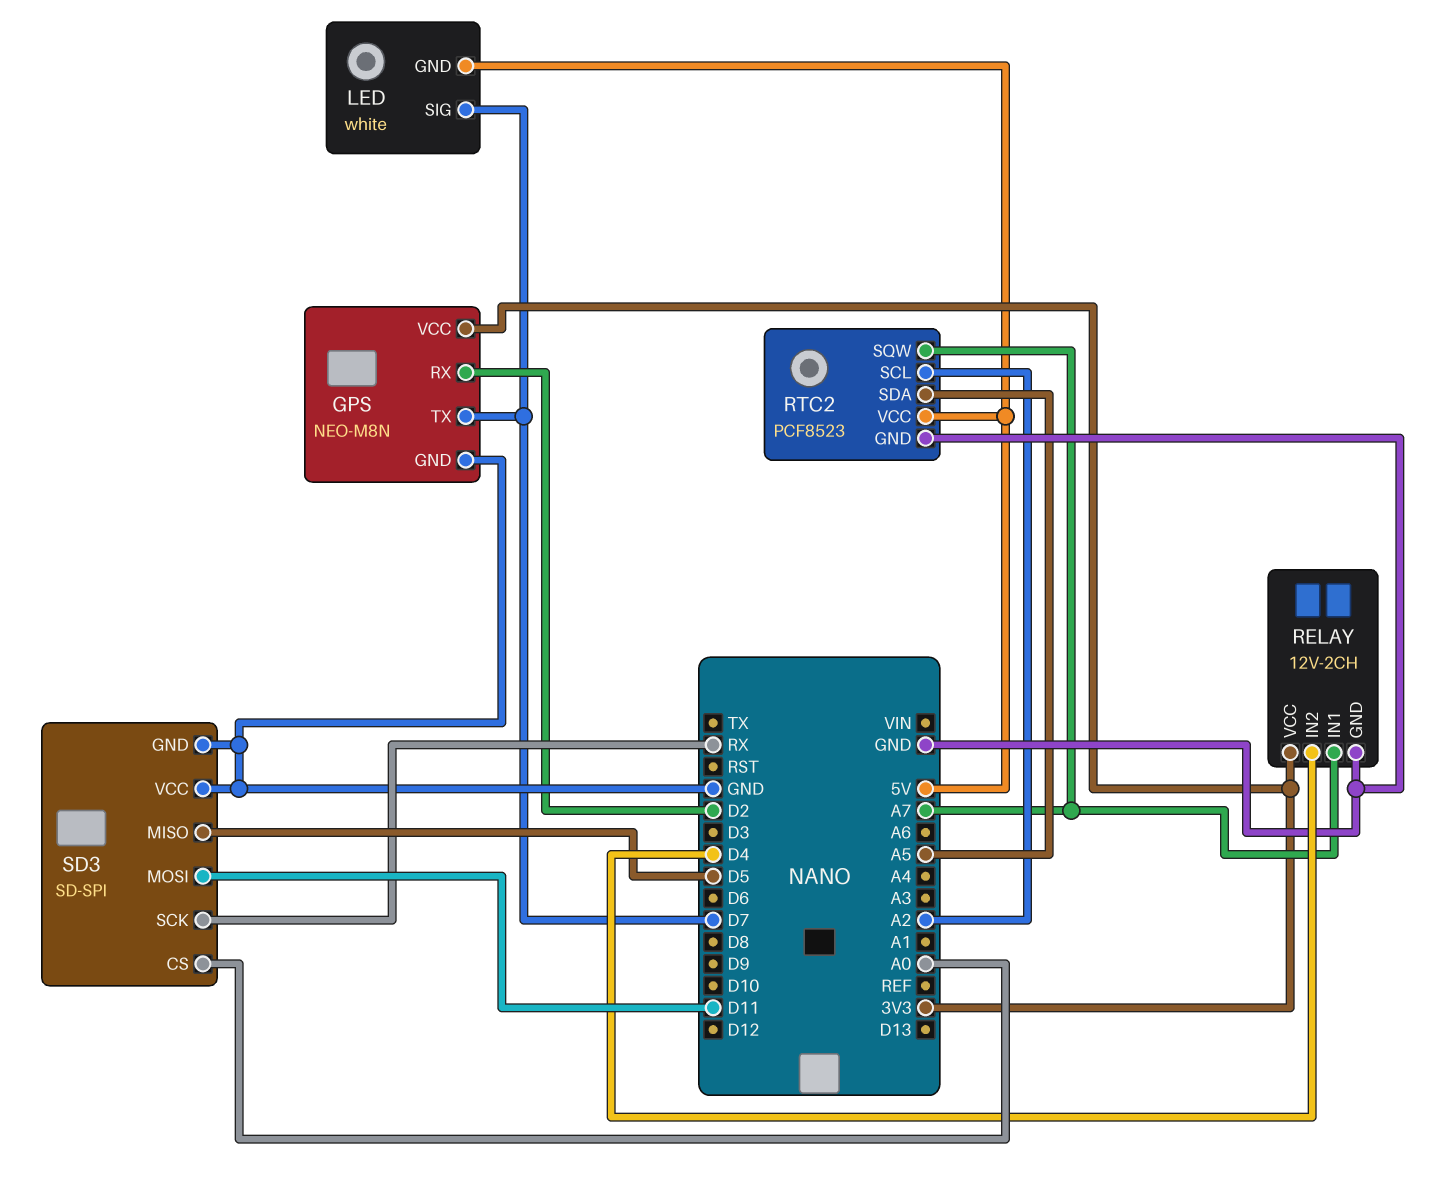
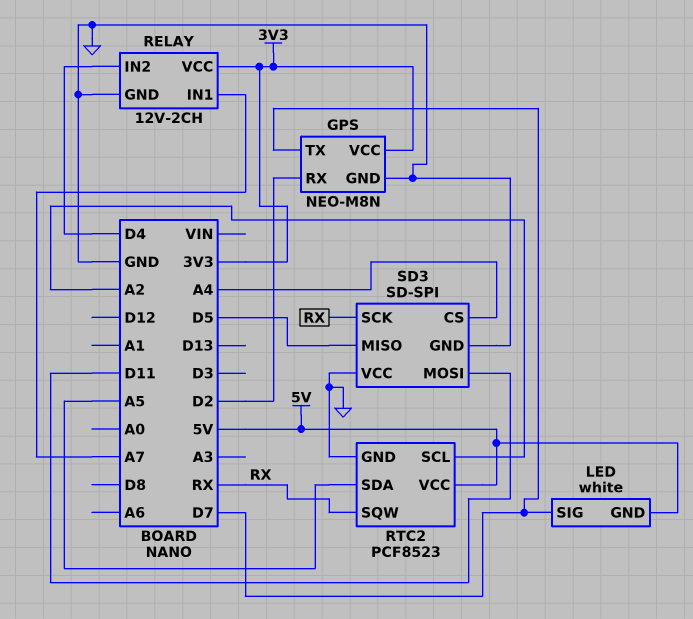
RTC2 pin SQW: A7 -> RX
SD3 pin CS: A0 -> A4

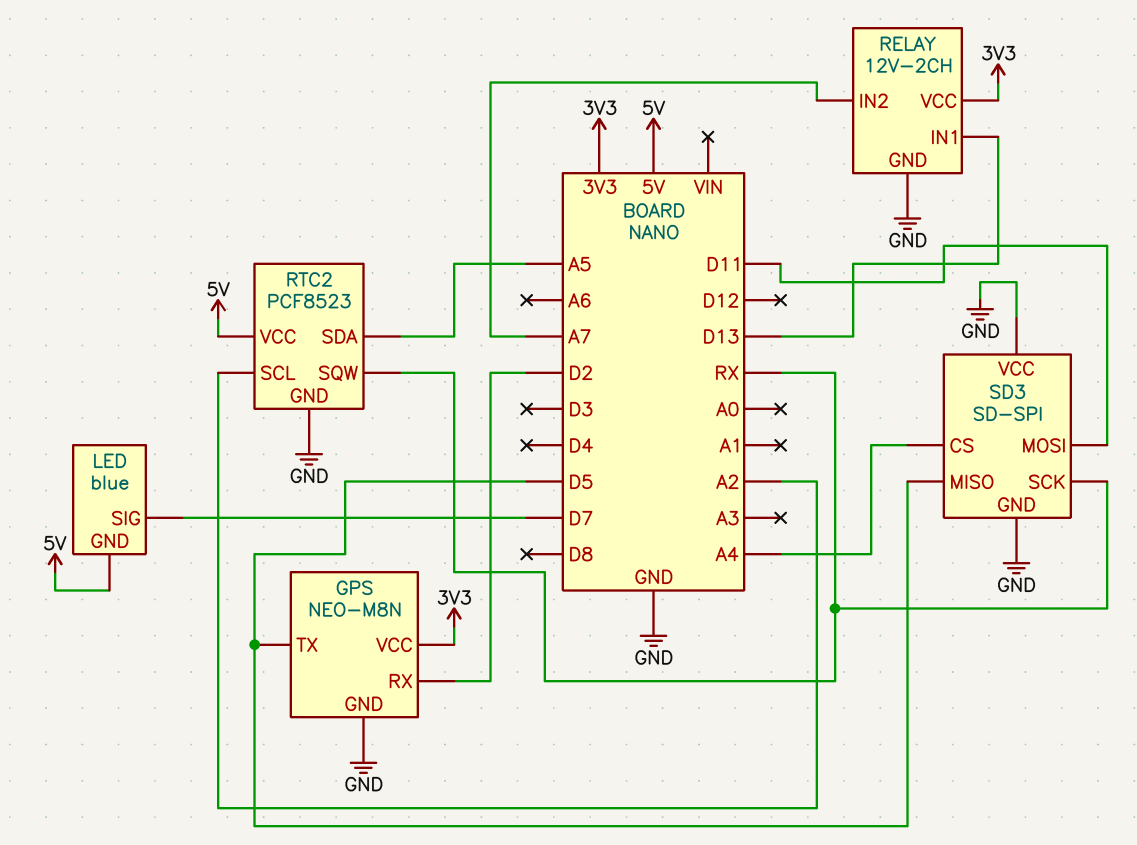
GPS pin TX: D7 -> D5
LED: white -> blue
RELAY pin IN1: A7 -> D13
RELAY pin IN2: D4 -> A7

